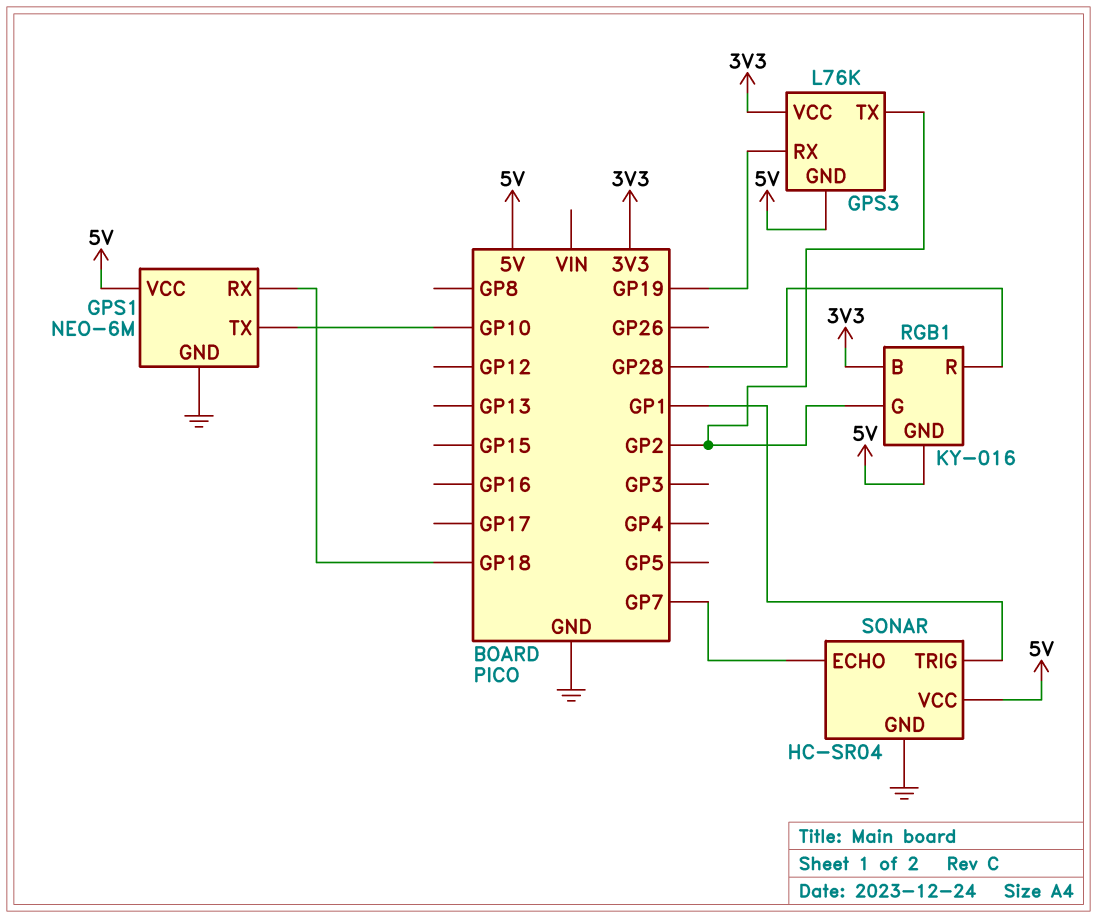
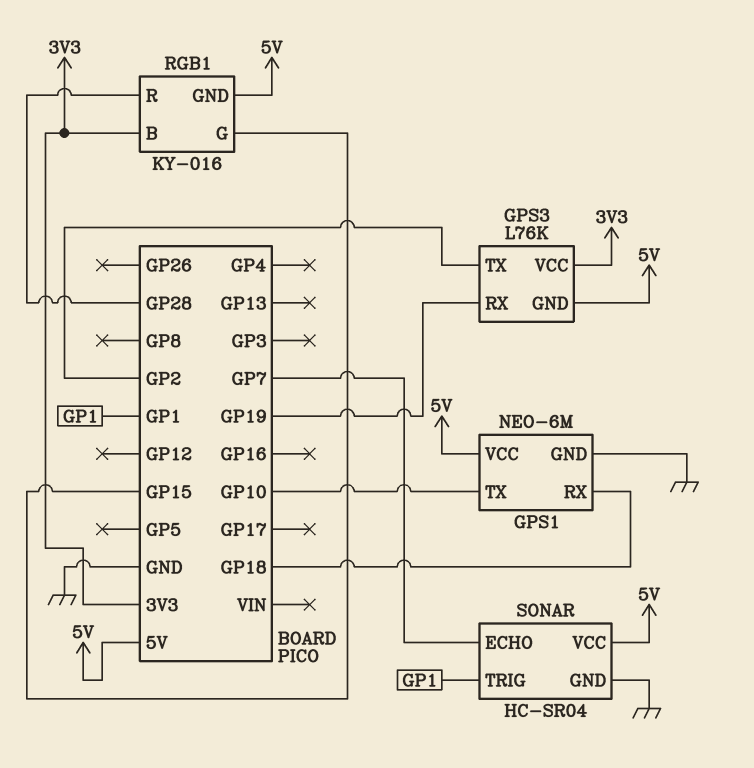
RGB1 pin G: GP2 -> GP15

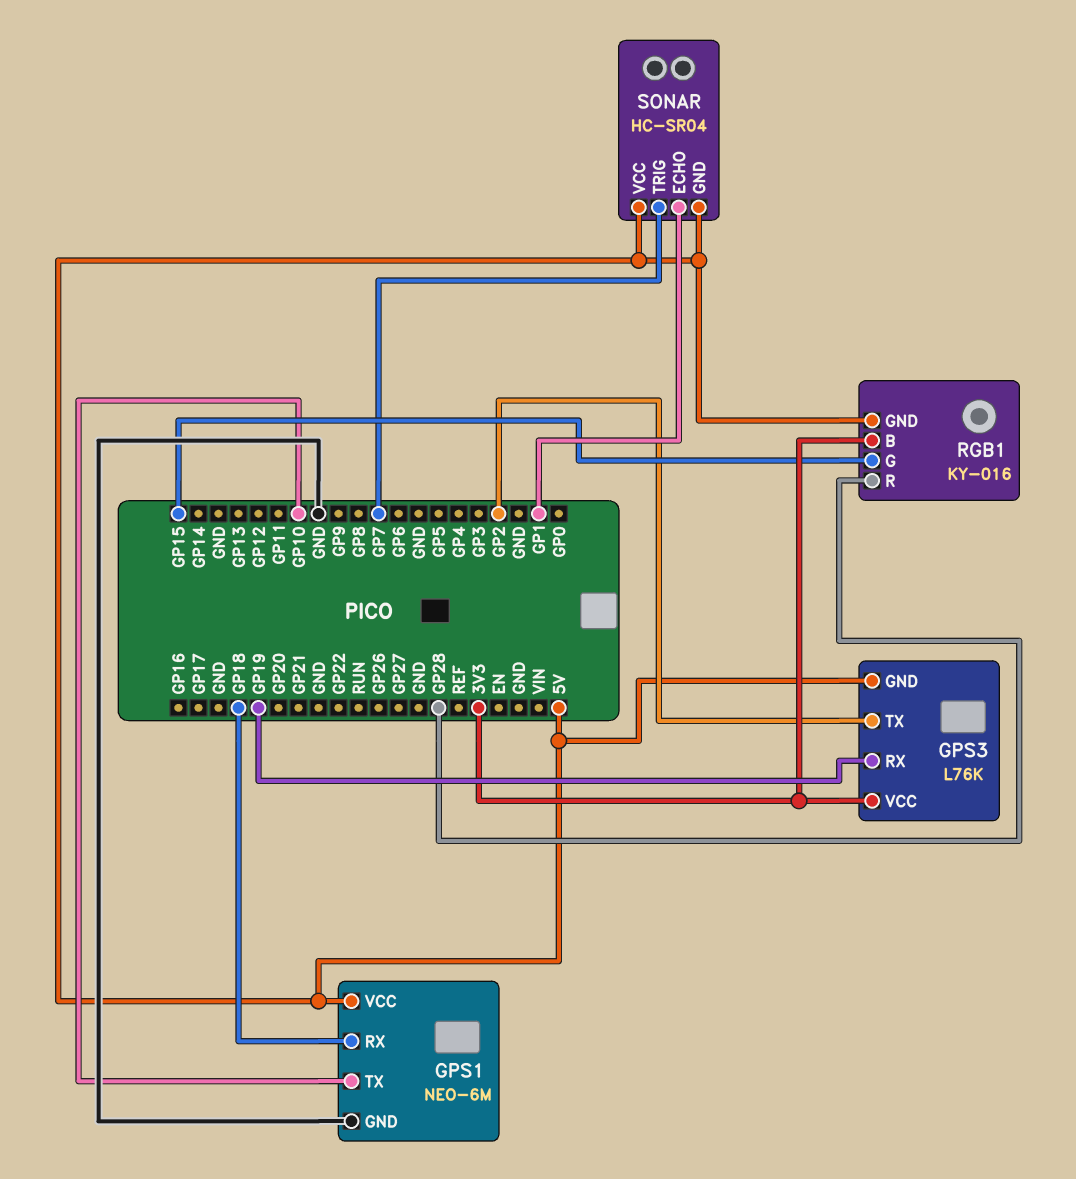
SONAR pin ECHO: GP7 -> GP1
SONAR pin GND: GND -> 5V
SONAR pin TRIG: GP1 -> GP7

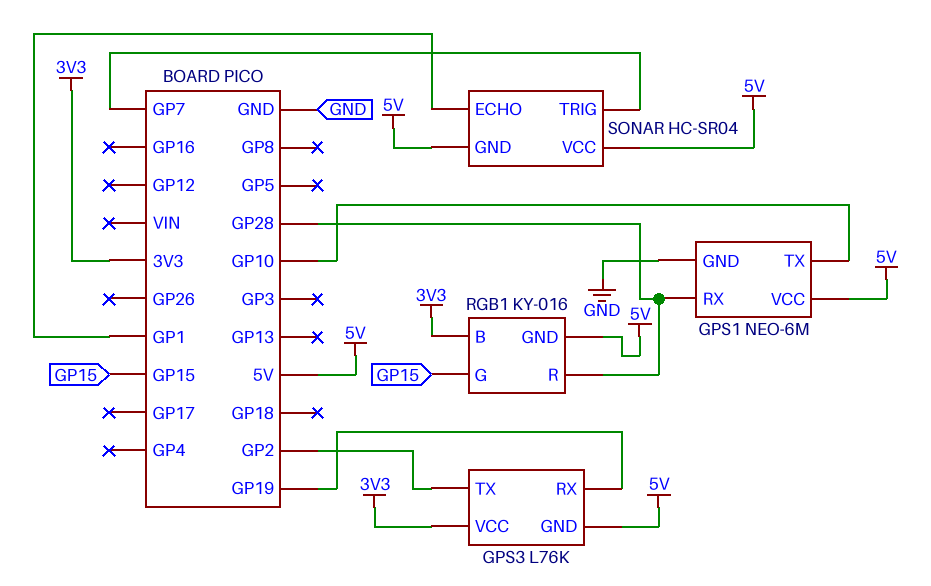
GPS1 pin RX: GP18 -> GP28

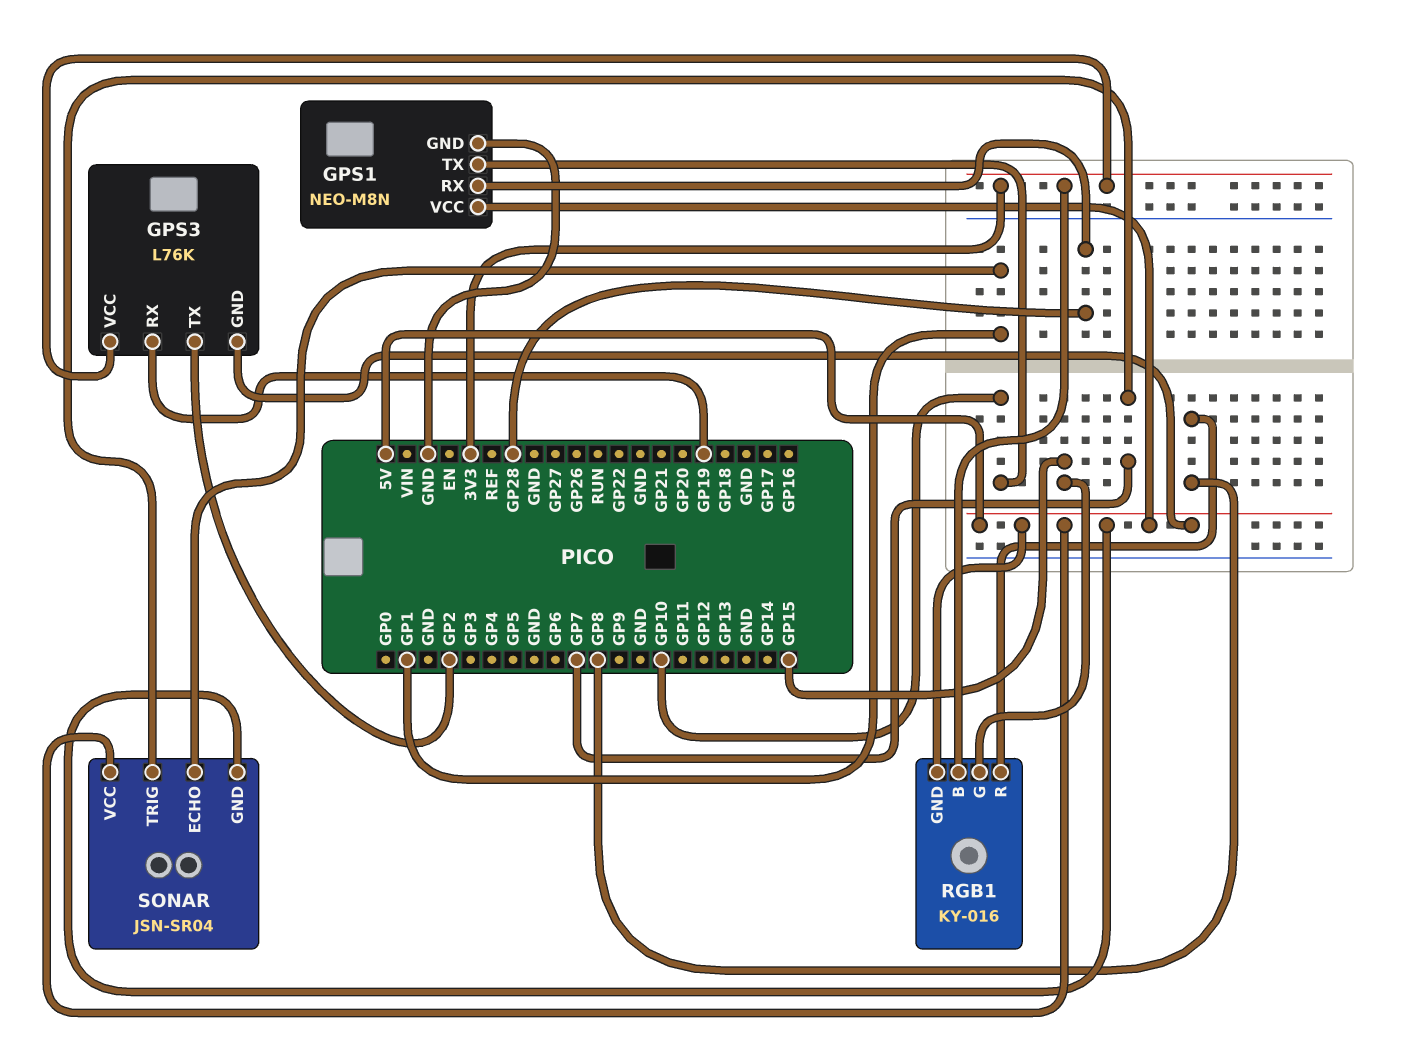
GPS1: NEO-6M -> NEO-M8N
RGB1 pin R: GP28 -> GP8
SONAR: HC-SR04 -> JSN-SR04

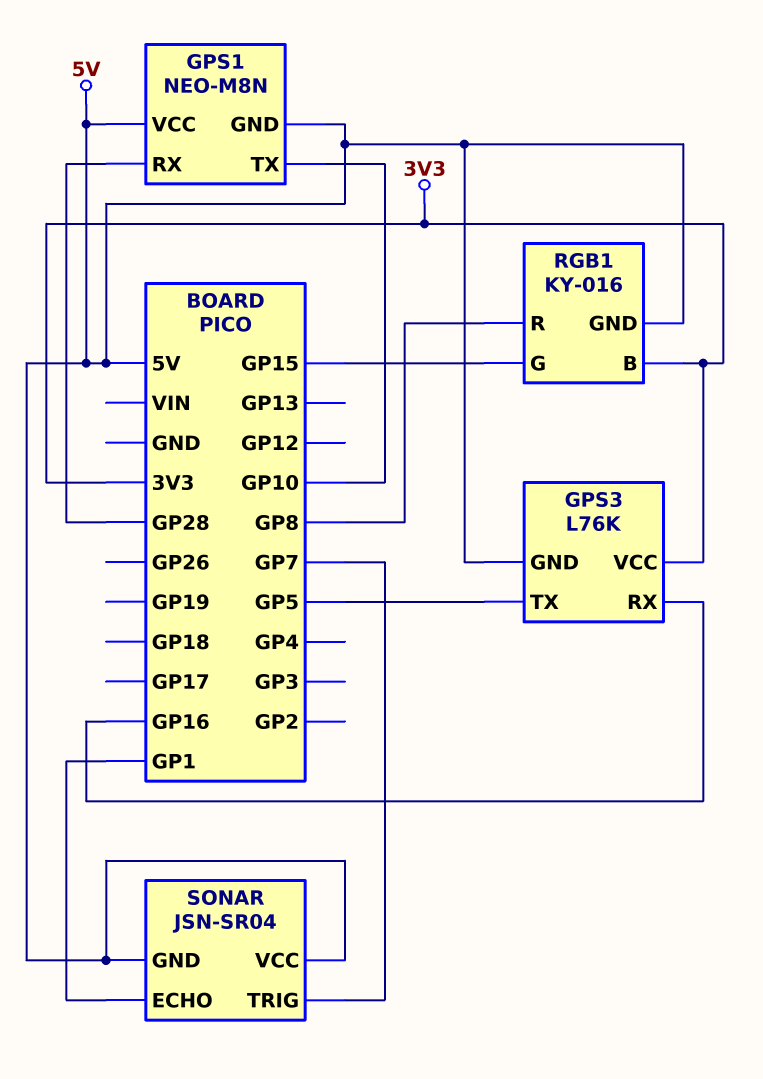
GPS1 pin GND: GND -> 5V
GPS3 pin RX: GP19 -> GP16
GPS3 pin TX: GP2 -> GP5

